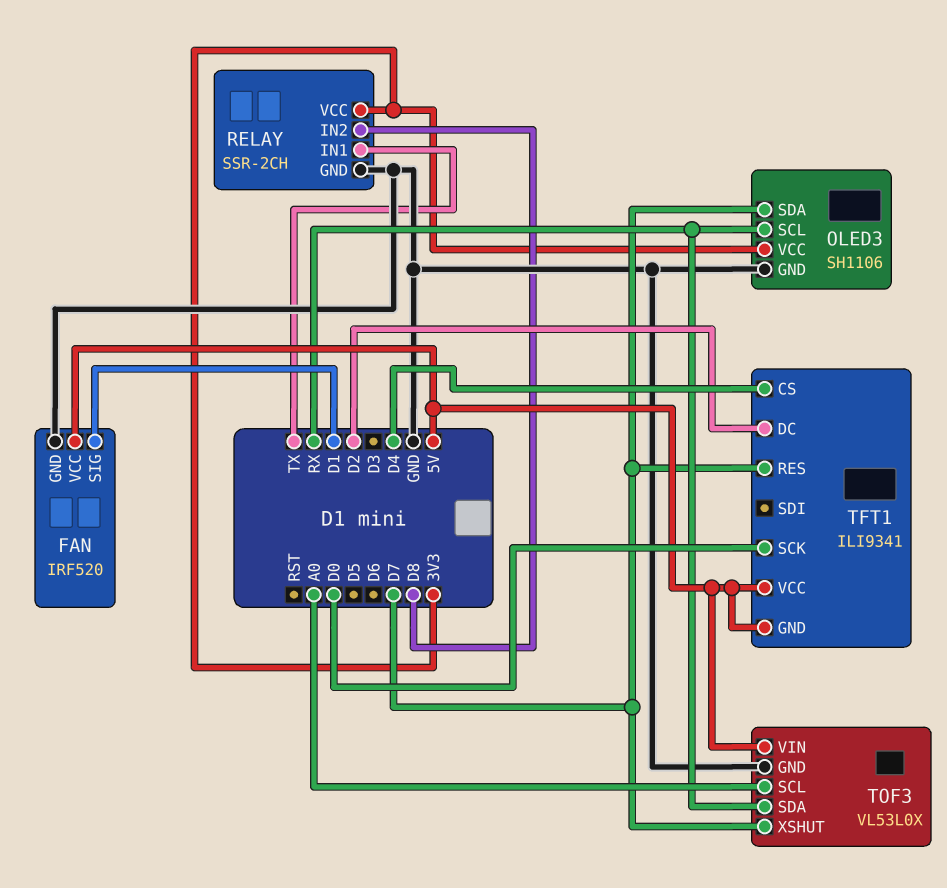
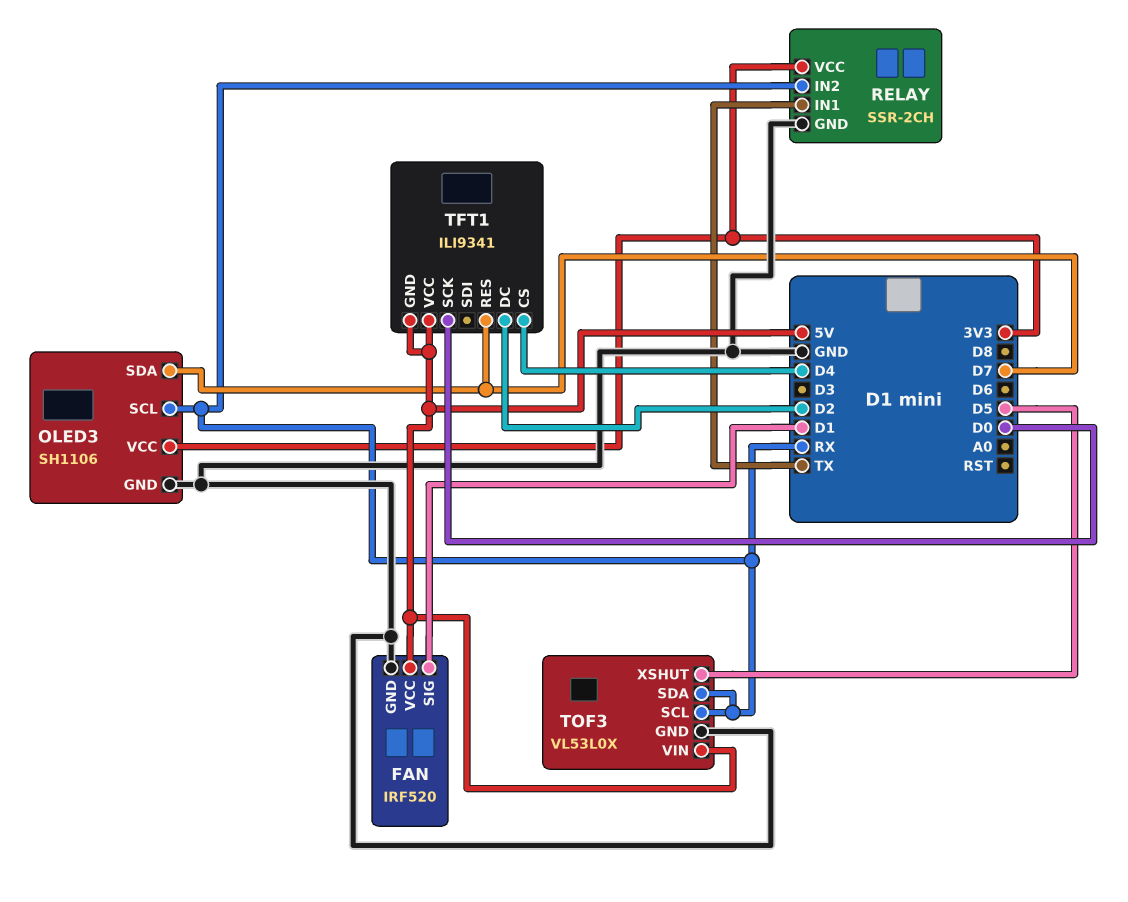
RELAY pin IN2: D8 -> RX
TOF3 pin SCL: A0 -> RX
TOF3 pin XSHUT: D7 -> D5

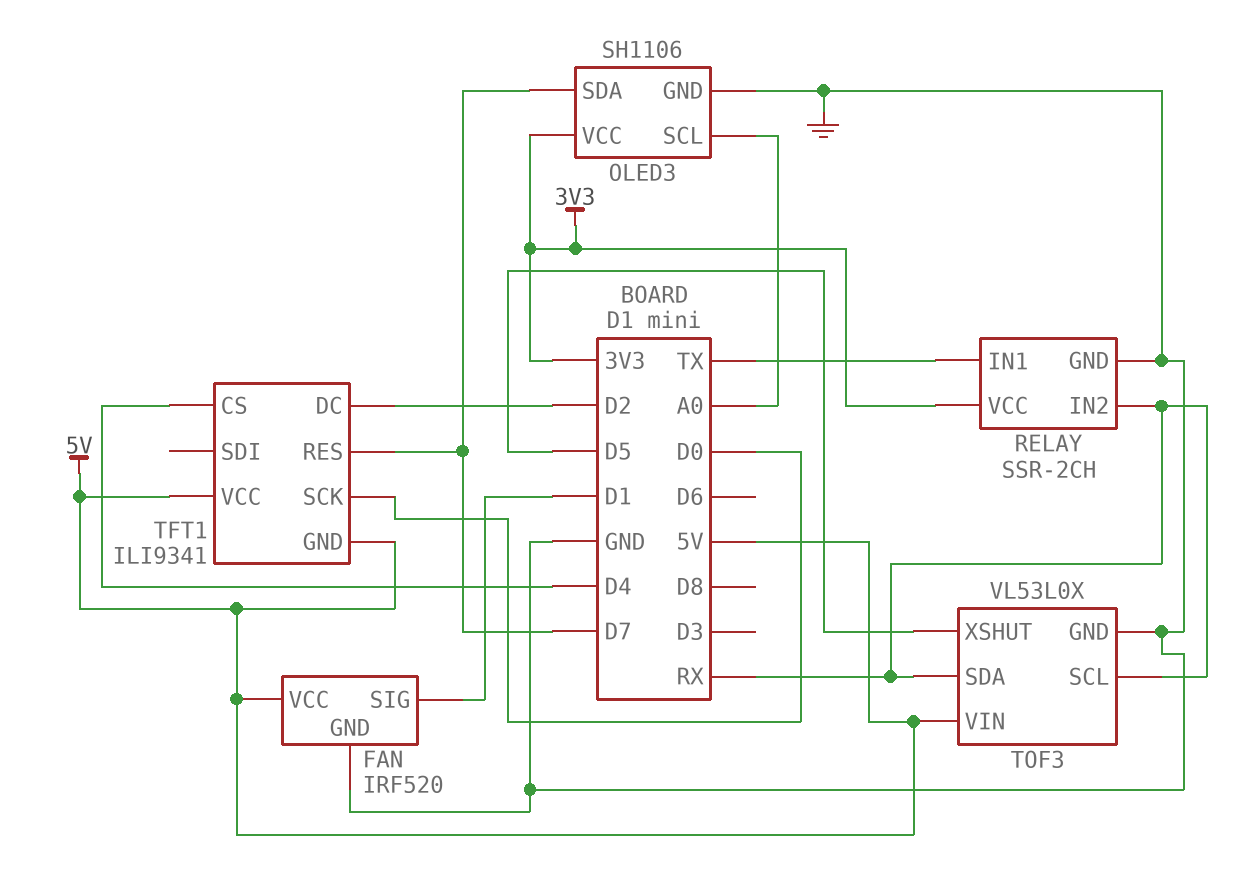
OLED3 pin SCL: RX -> A0

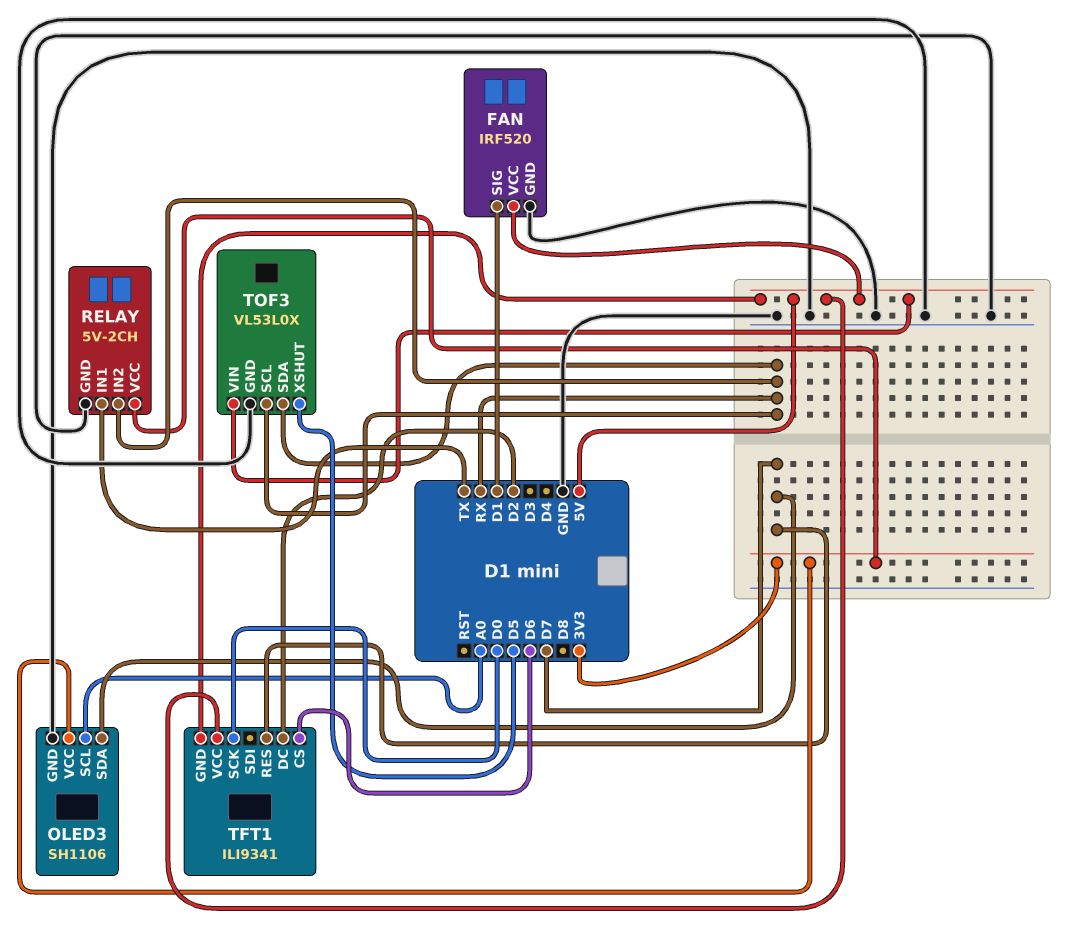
RELAY: SSR-2CH -> 5V-2CH
TFT1 pin CS: D4 -> D6

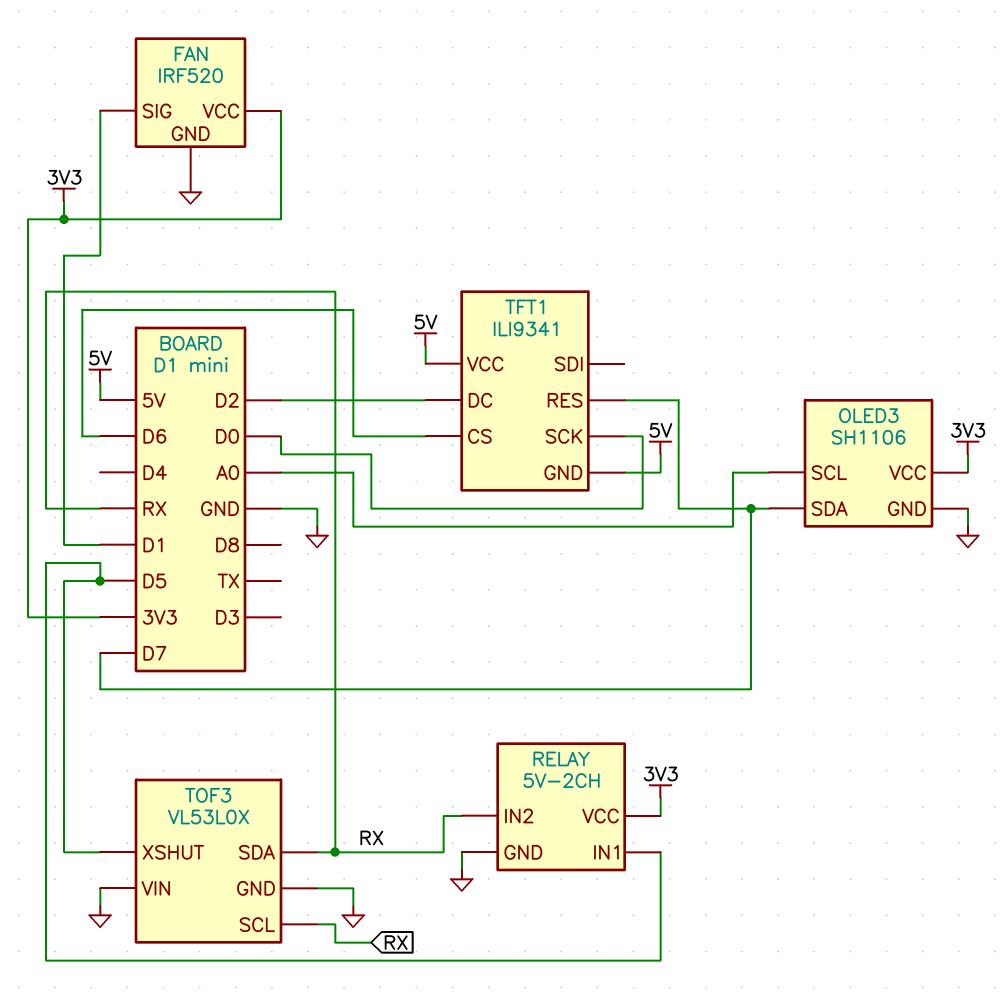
FAN pin VCC: 5V -> 3V3
RELAY pin IN1: TX -> D5
TOF3 pin VIN: 5V -> GND

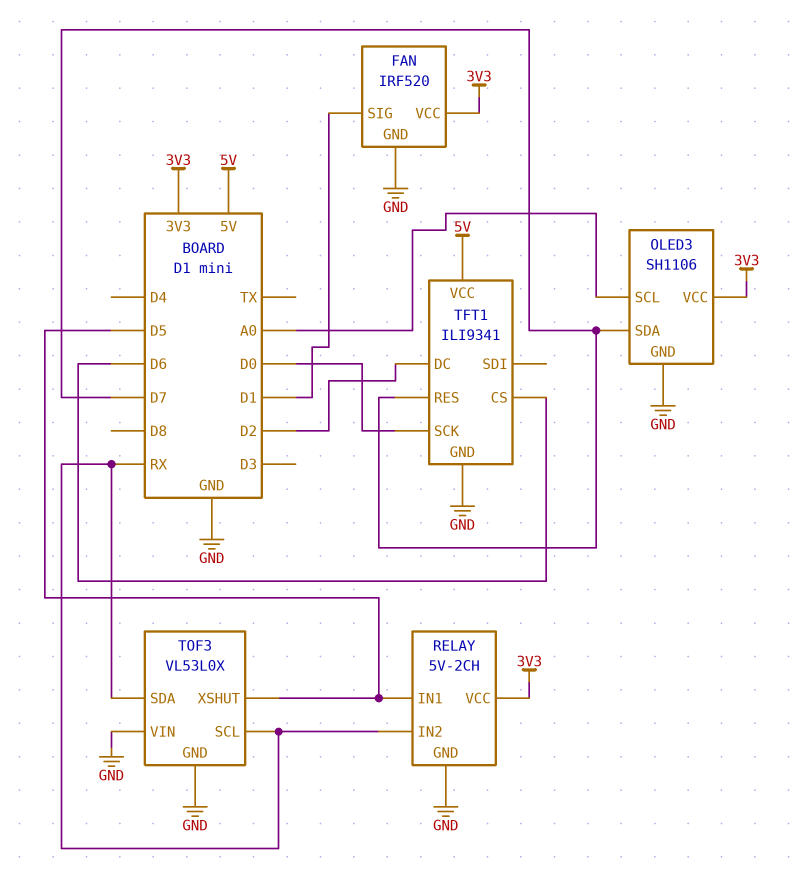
TFT1 pin GND: 5V -> GND

